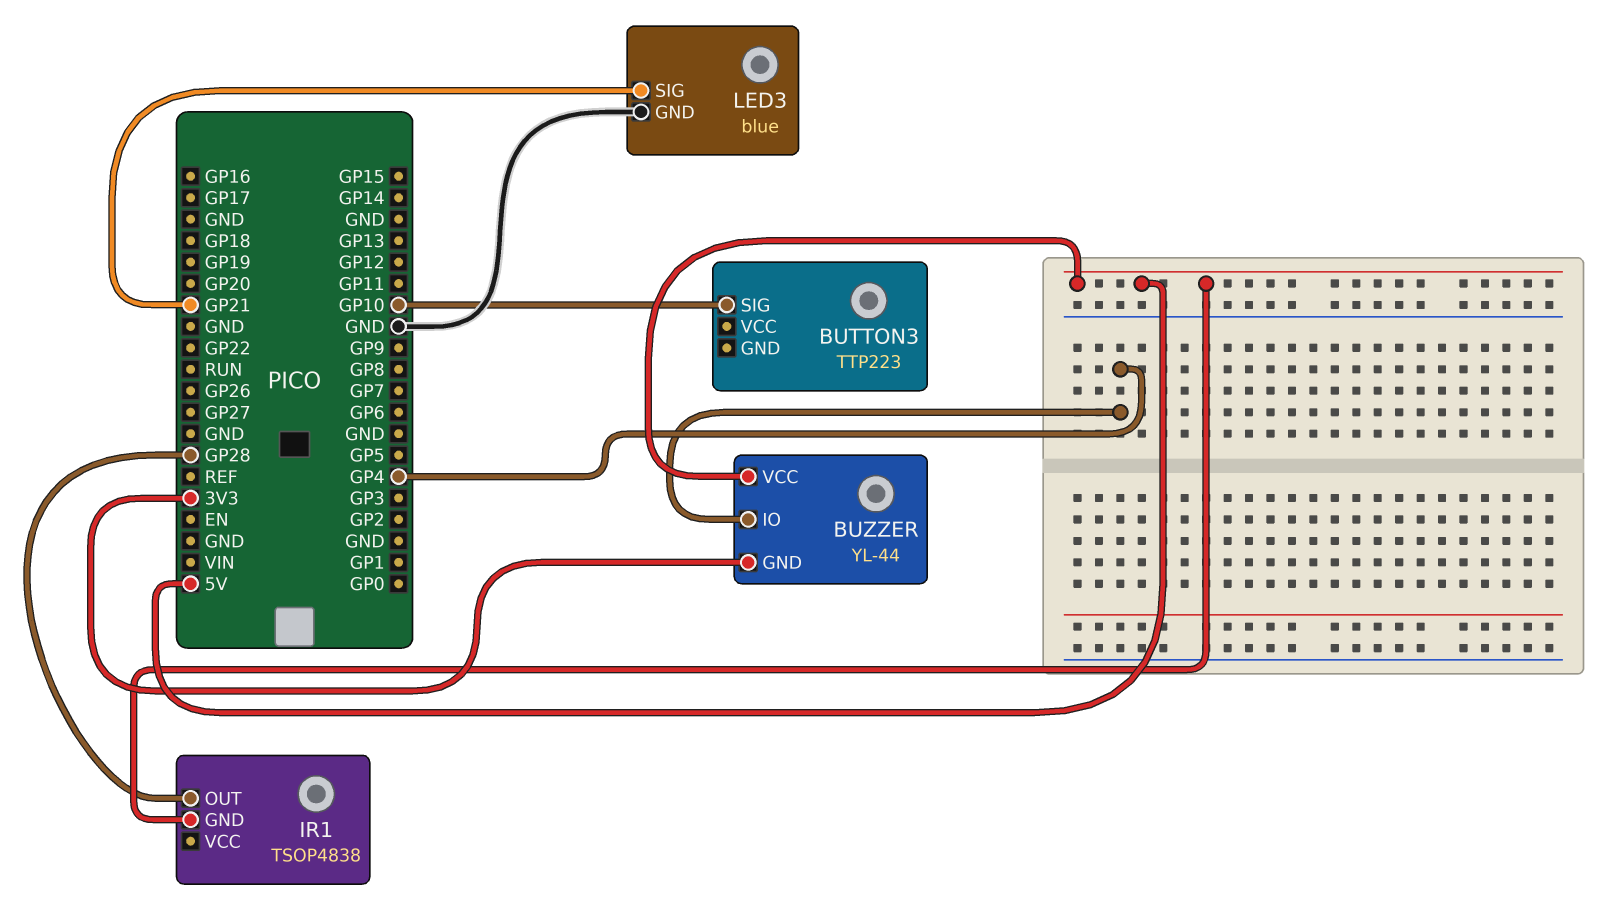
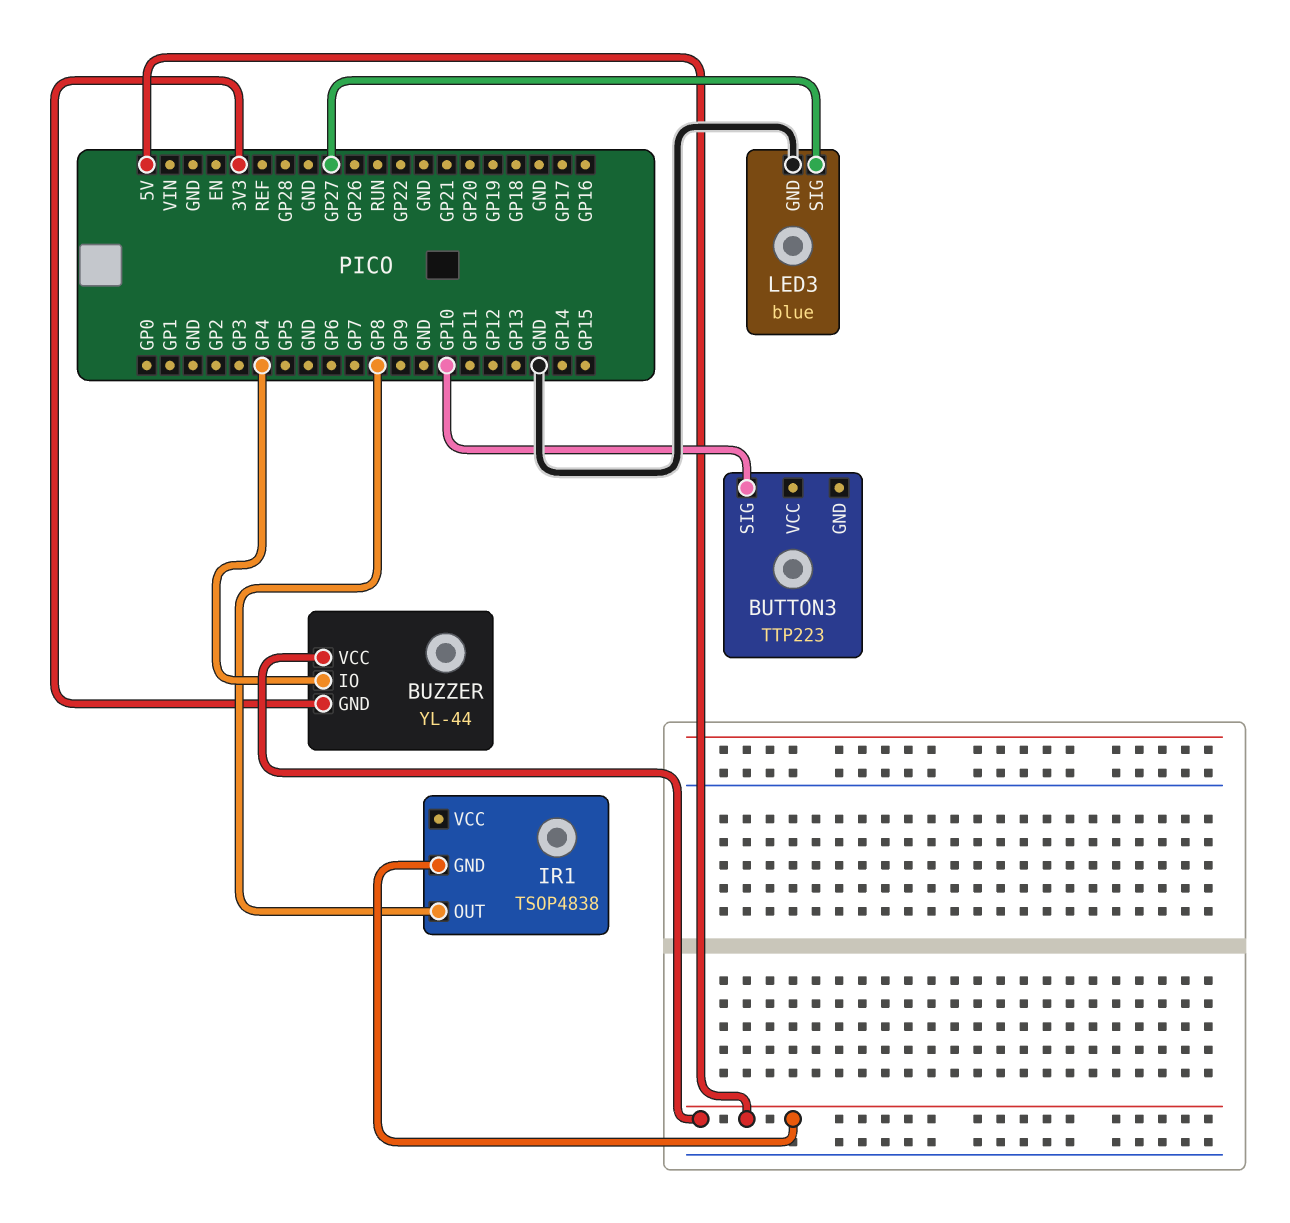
IR1 pin OUT: GP28 -> GP8
LED3 pin SIG: GP21 -> GP27

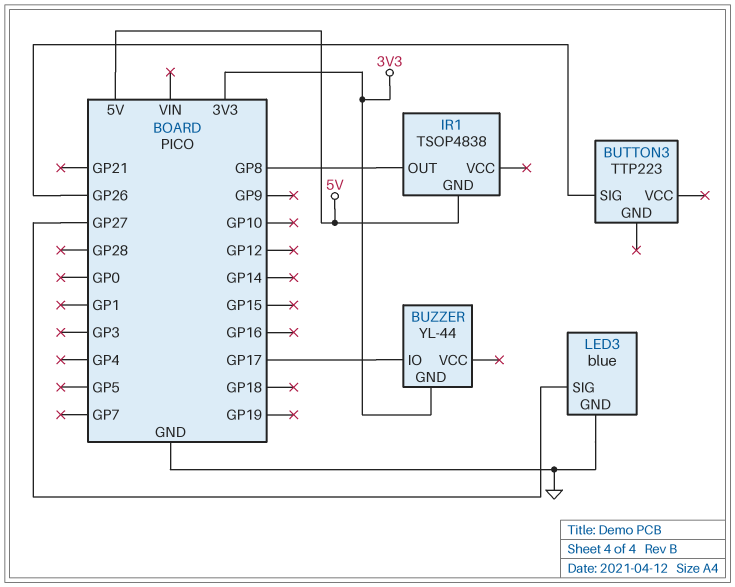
BUTTON3 pin SIG: GP10 -> GP26
BUZZER pin IO: GP4 -> GP17
BUZZER pin VCC: 5V -> none

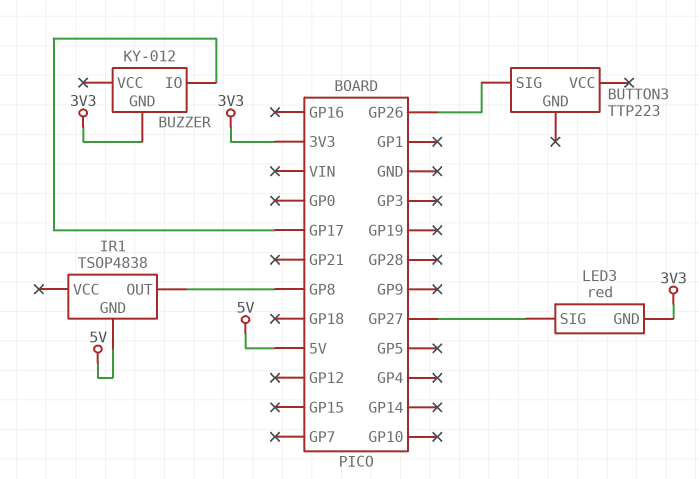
BUZZER: YL-44 -> KY-012
LED3: blue -> red
LED3 pin GND: GND -> 3V3

